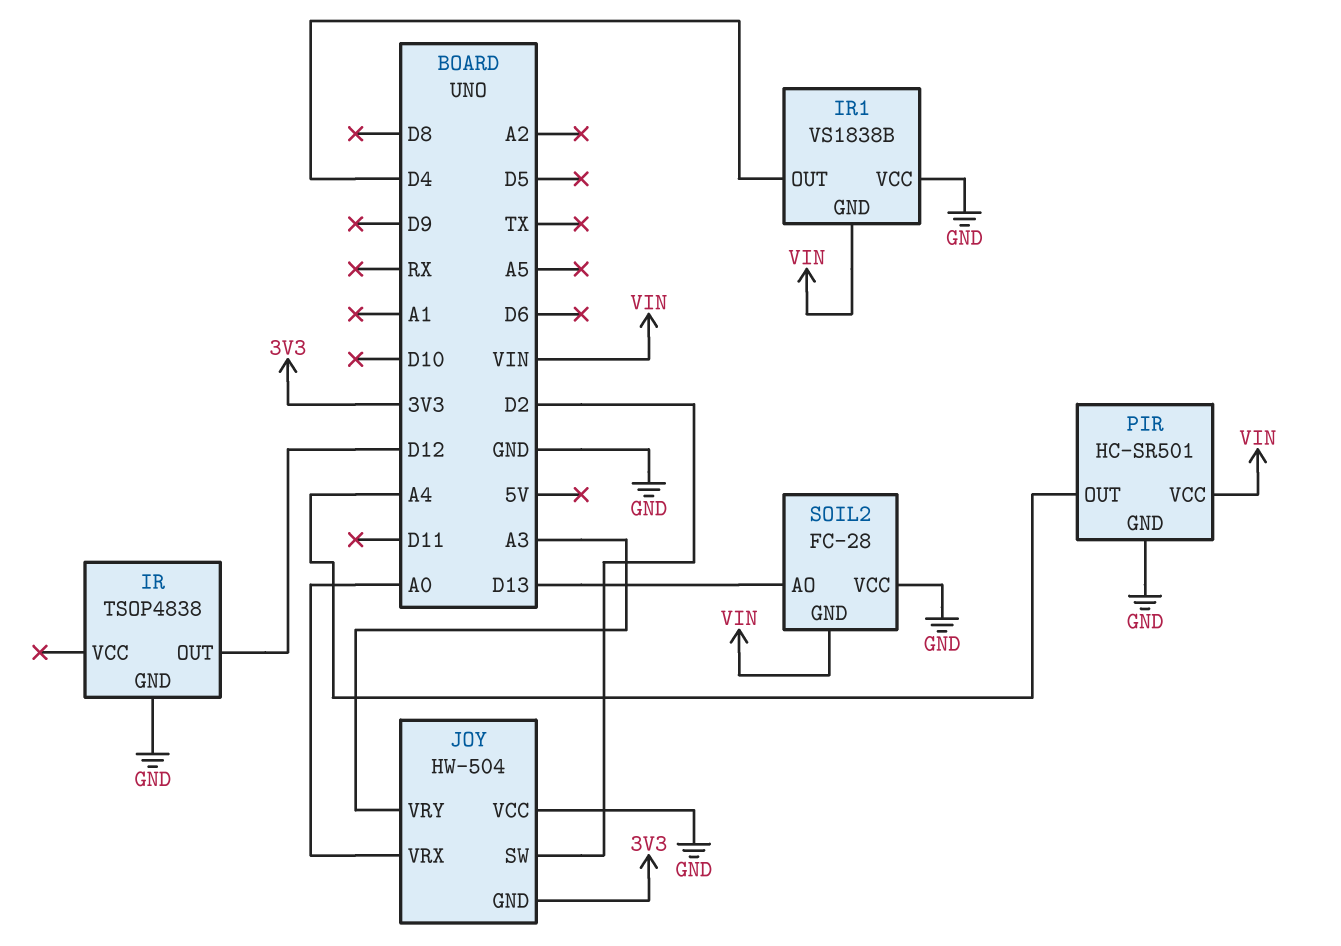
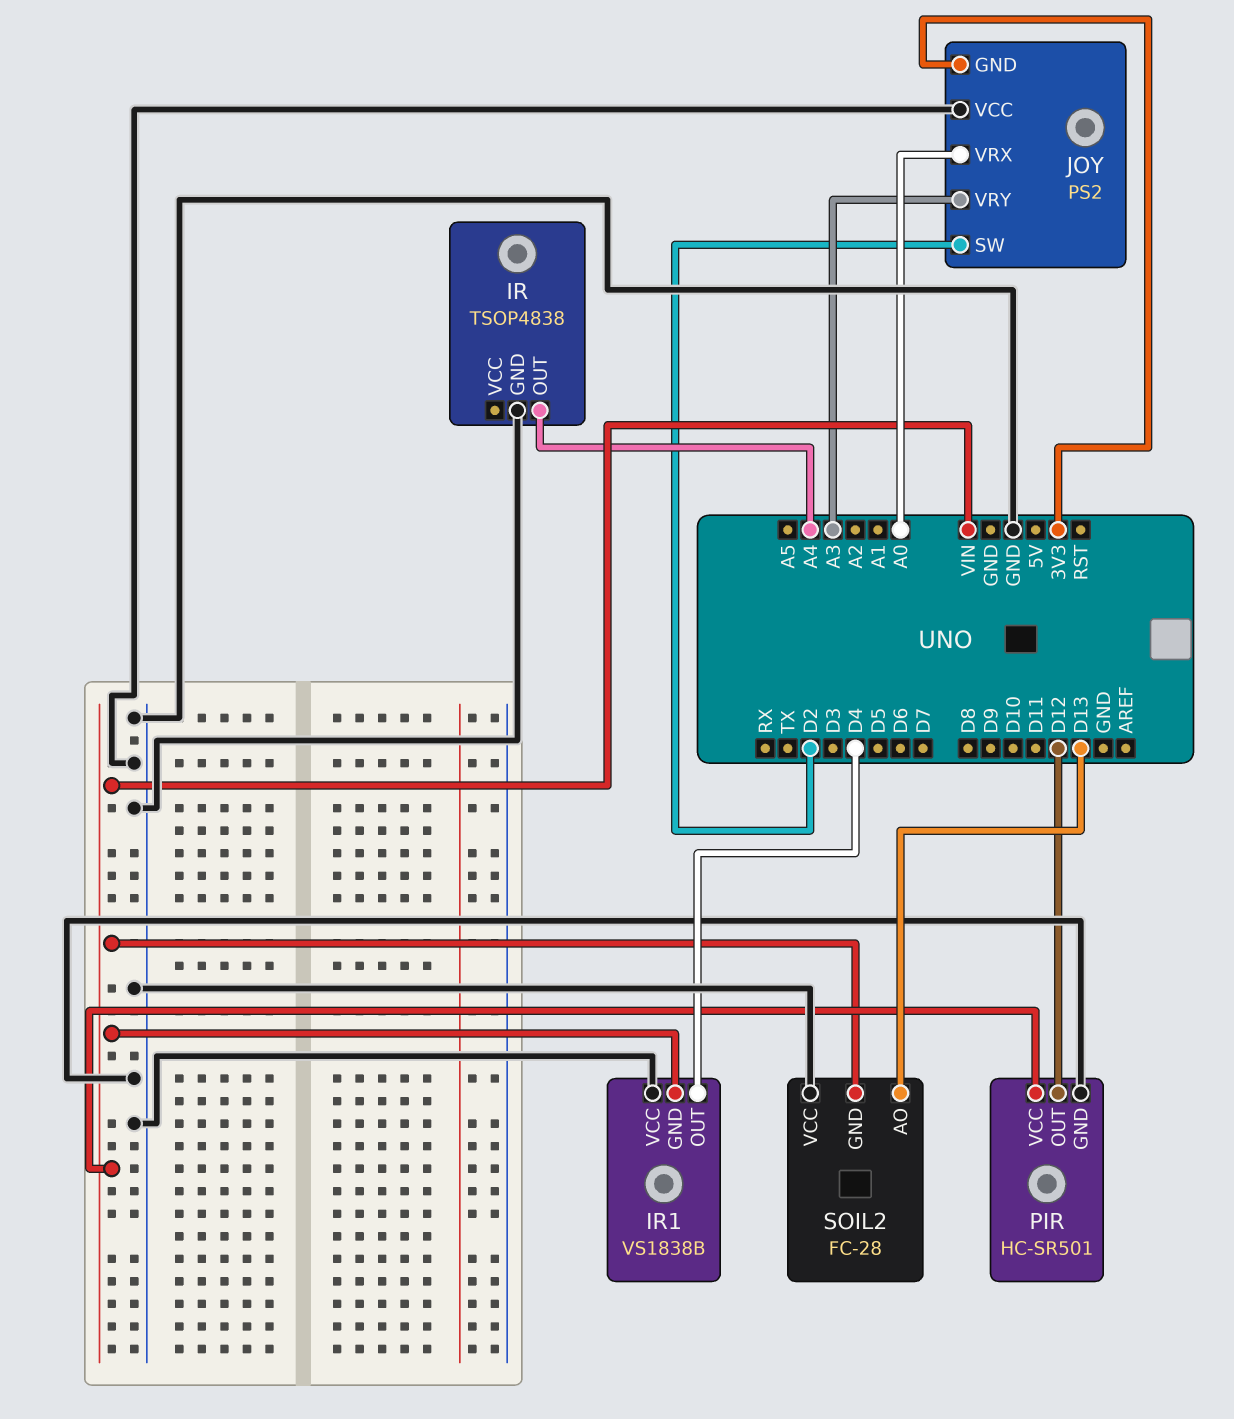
IR pin OUT: D12 -> A4
JOY: HW-504 -> PS2
PIR pin OUT: A4 -> D12

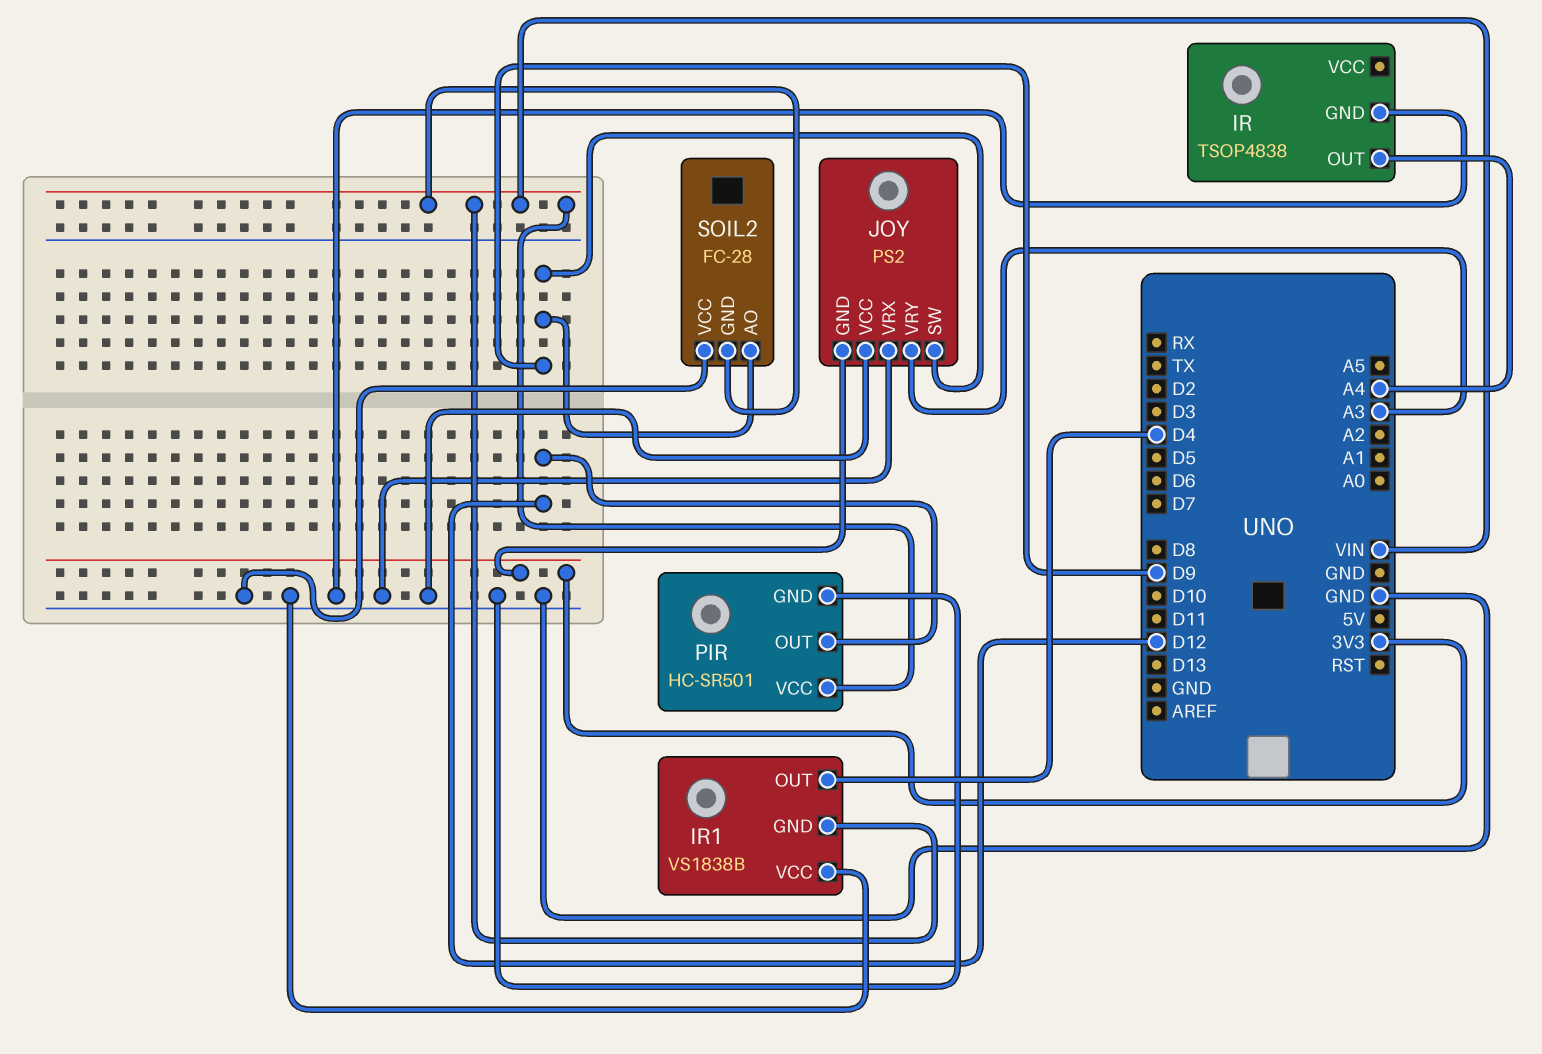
JOY pin SW: D2 -> D9
JOY pin VRX: A0 -> GND
SOIL2 pin AO: D13 -> D9

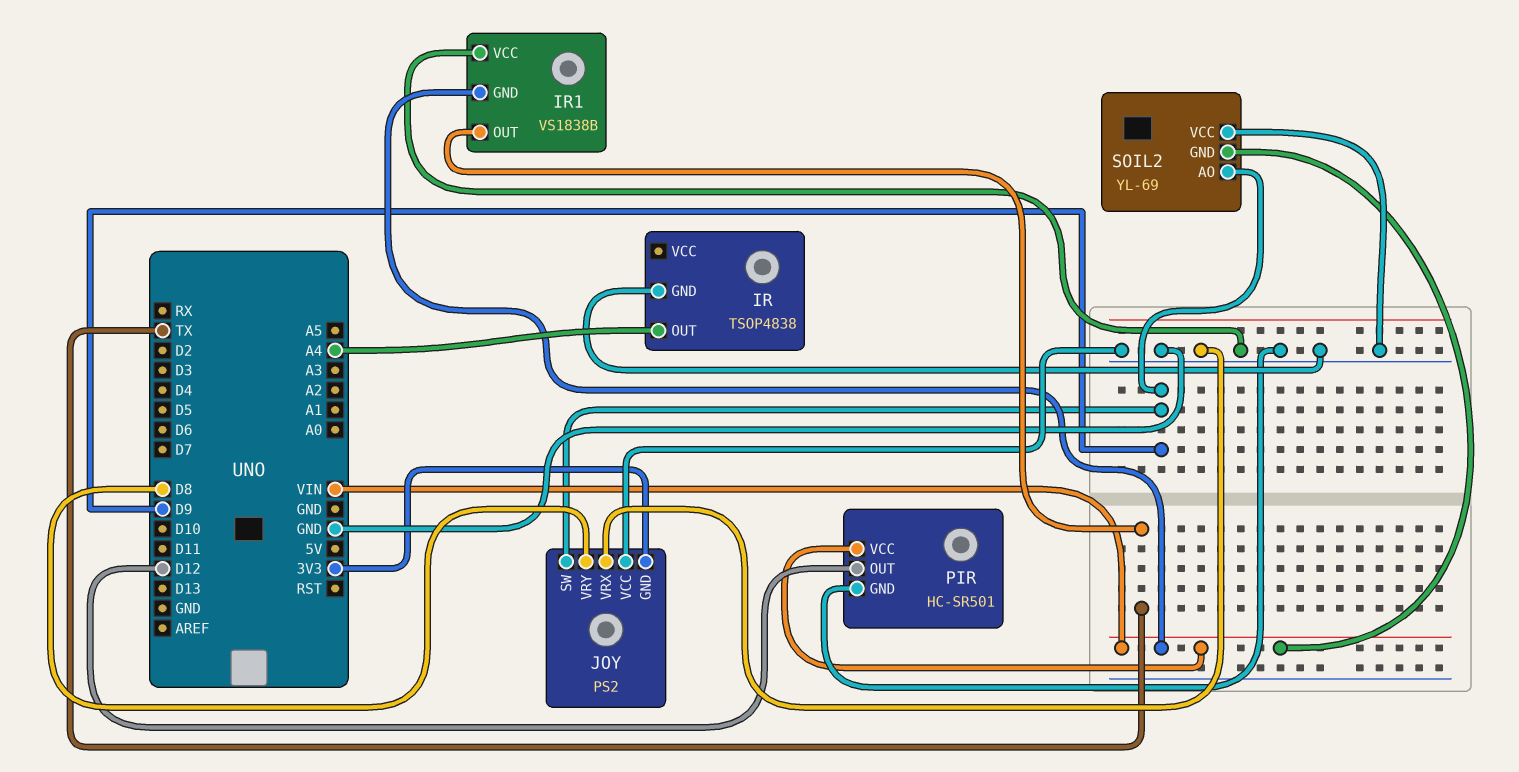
IR1 pin OUT: D4 -> TX
JOY pin VRY: A3 -> D8
SOIL2: FC-28 -> YL-69

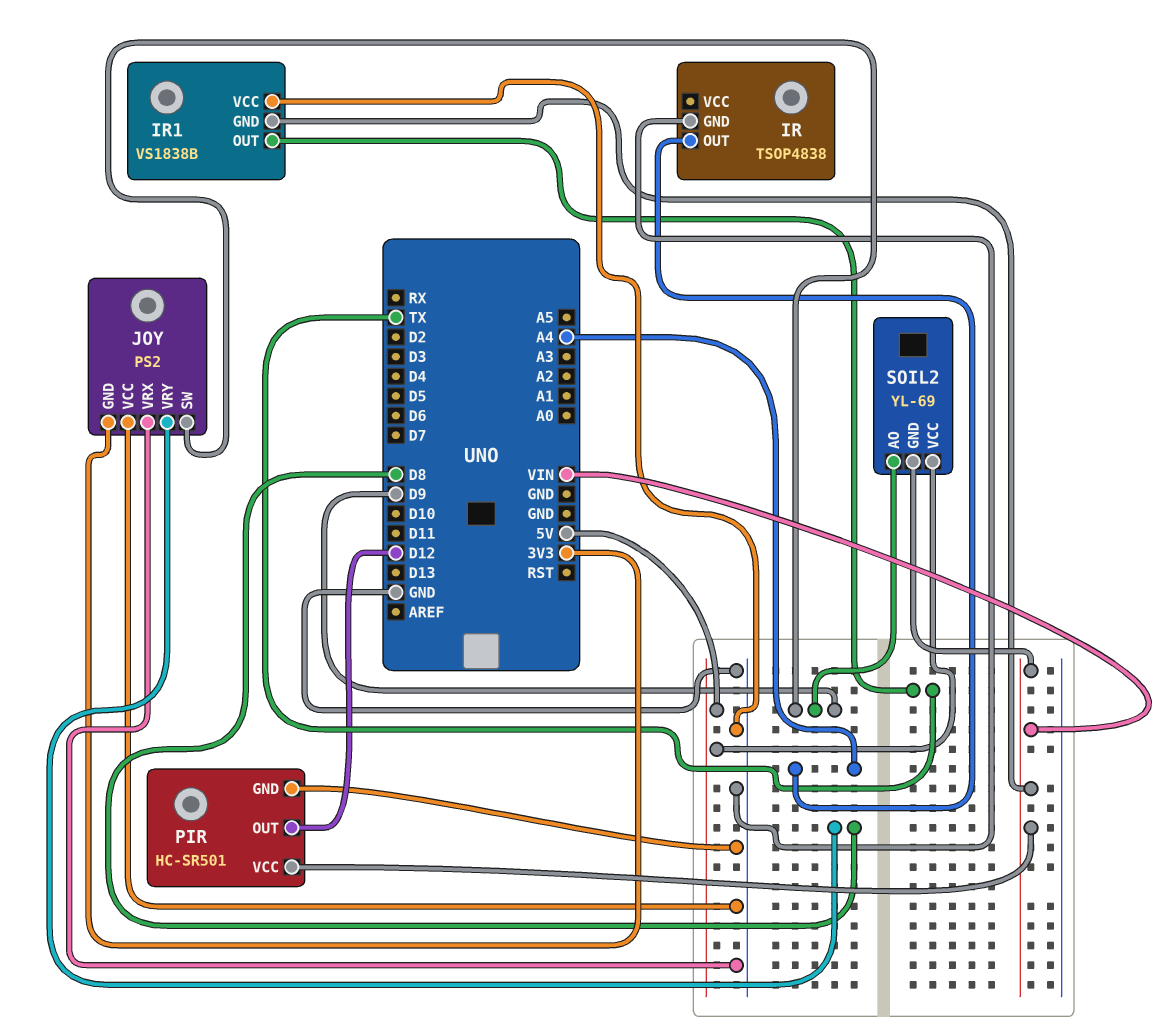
SOIL2 pin VCC: GND -> 5V

